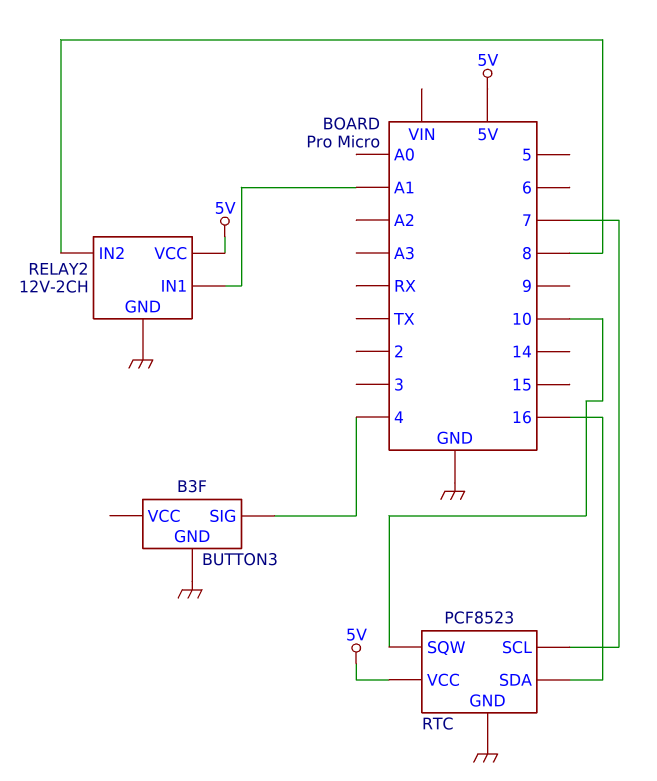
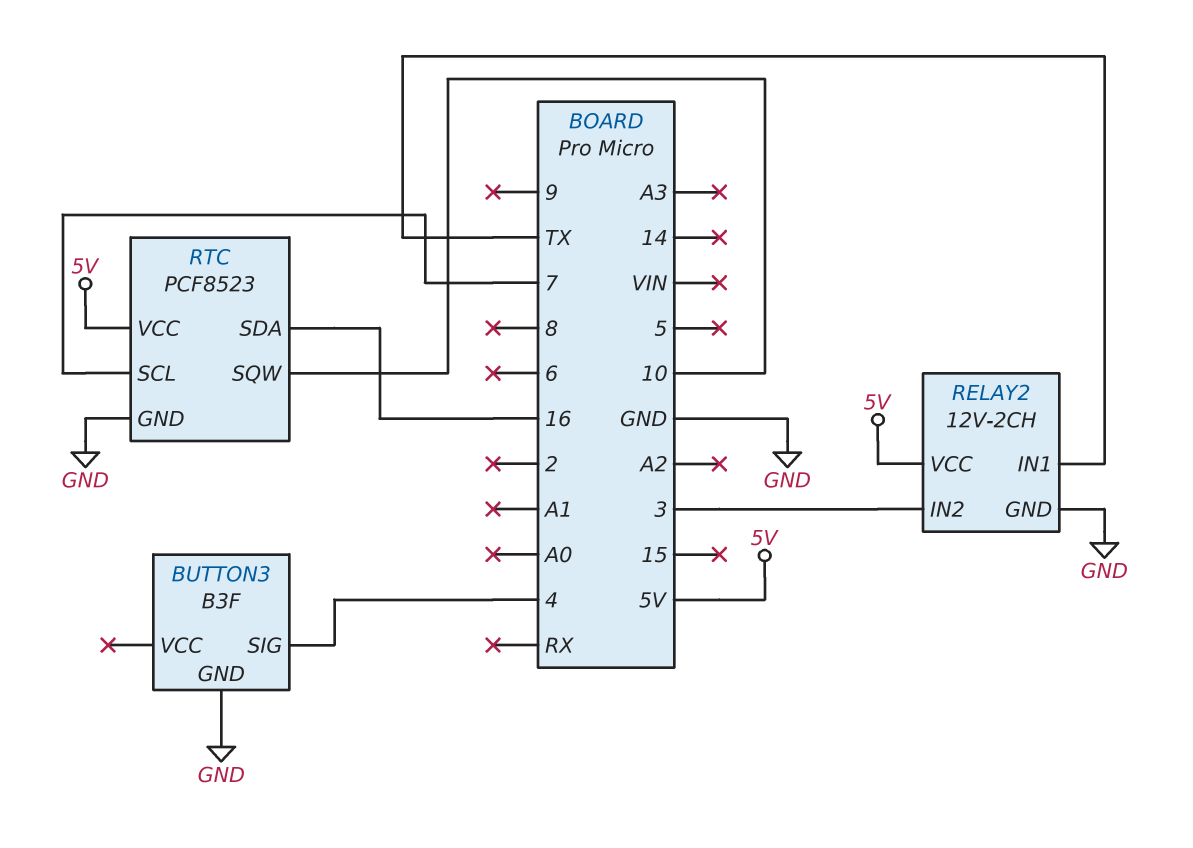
RELAY2 pin IN1: A1 -> TX
RELAY2 pin IN2: 8 -> 3

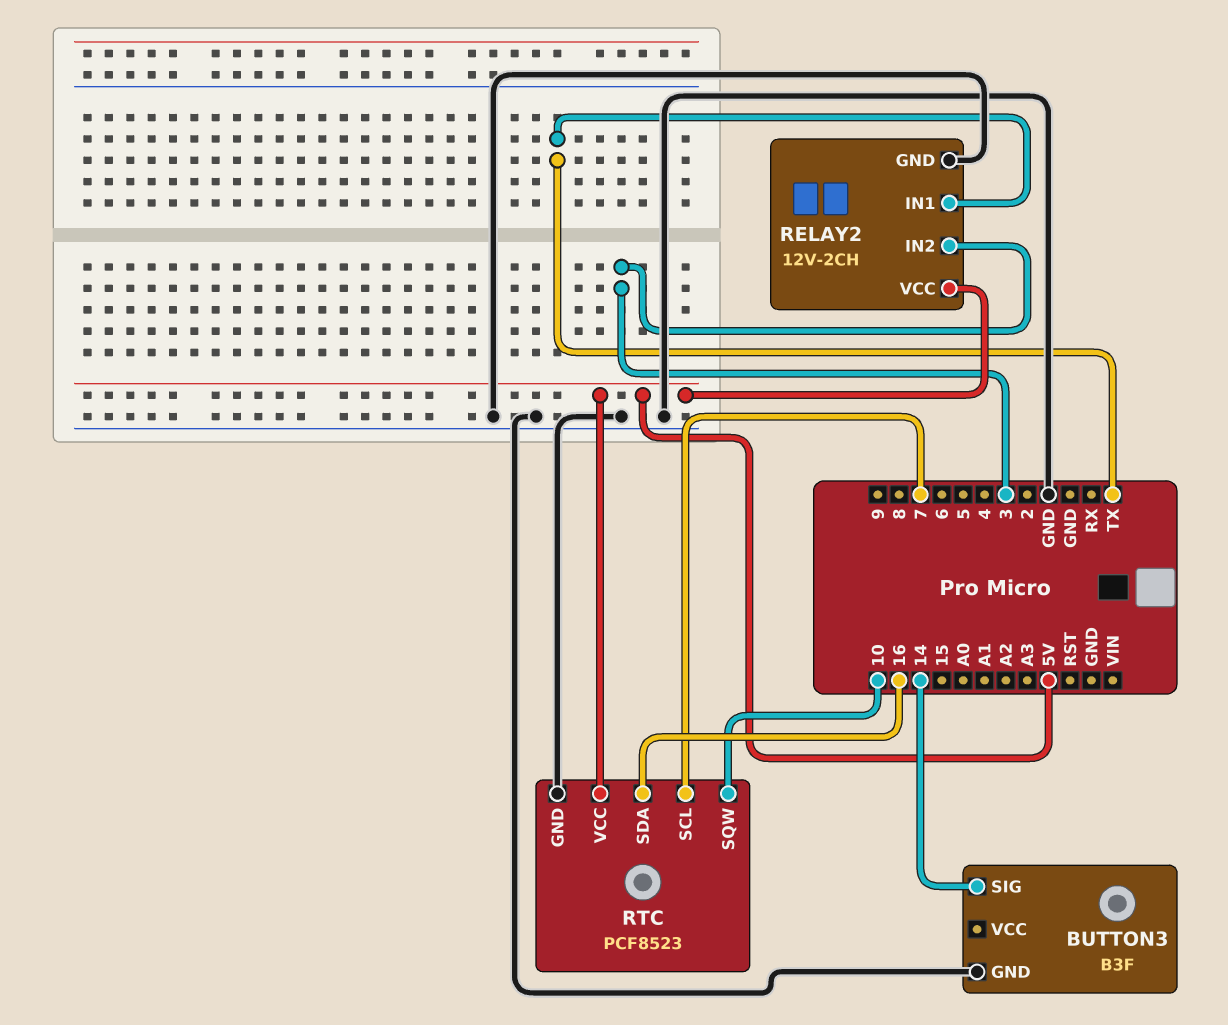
BUTTON3 pin SIG: 4 -> 14

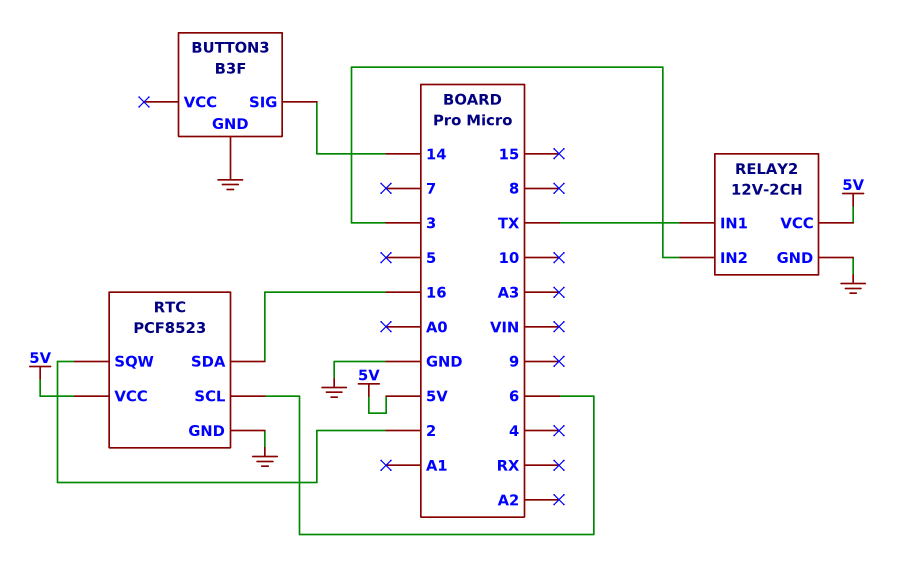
RTC pin SCL: 7 -> 6
RTC pin SQW: 10 -> 2

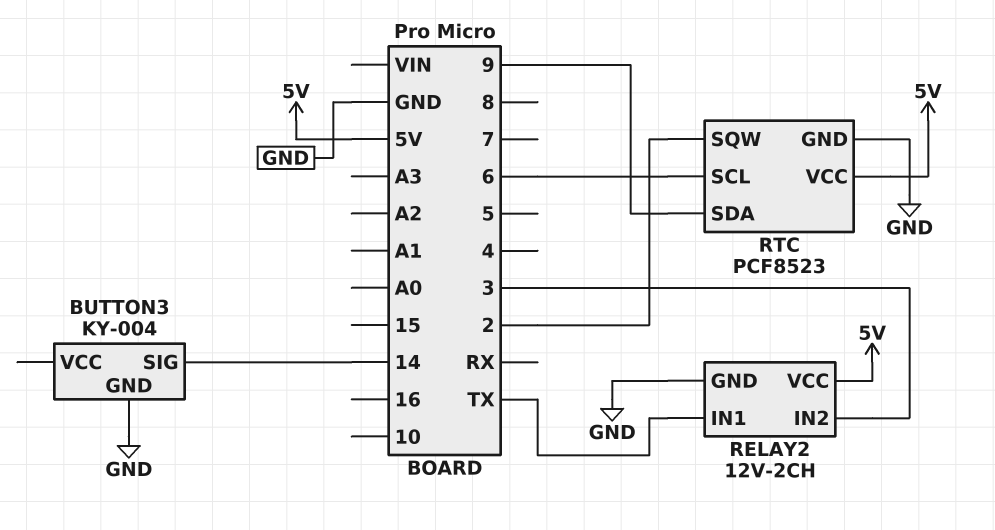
BUTTON3: B3F -> KY-004
RTC pin SDA: 16 -> 9

